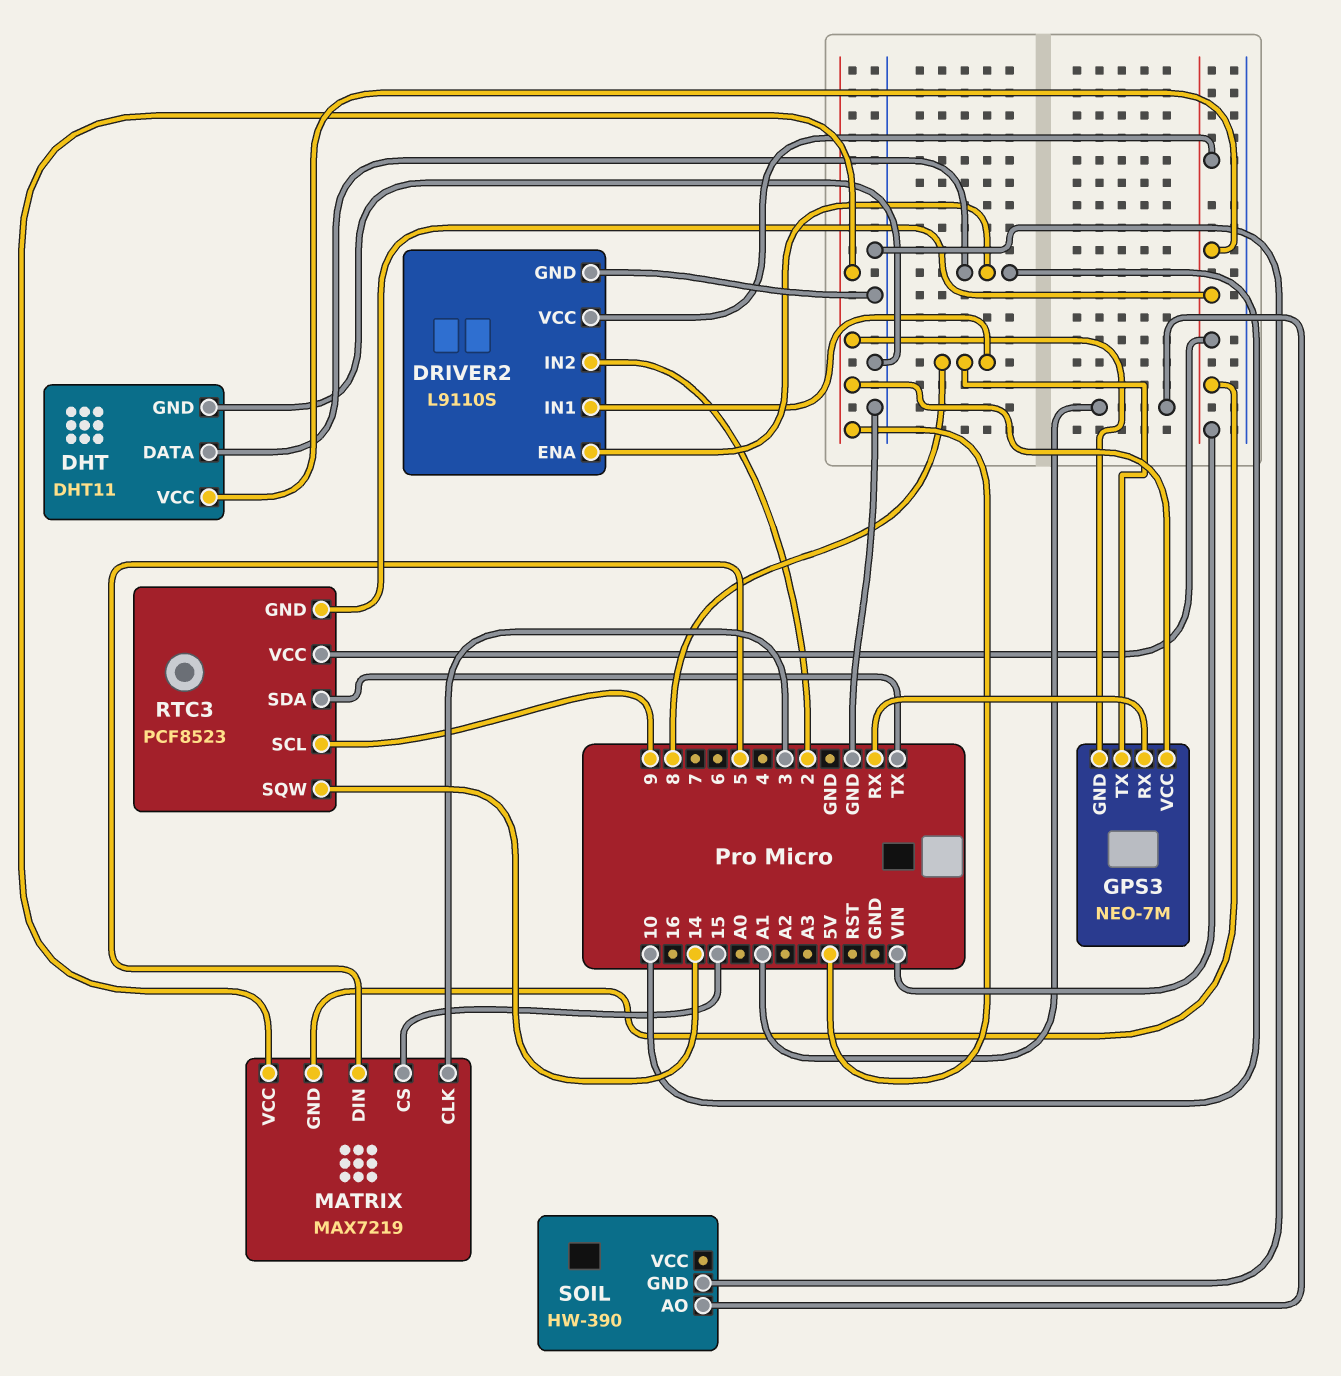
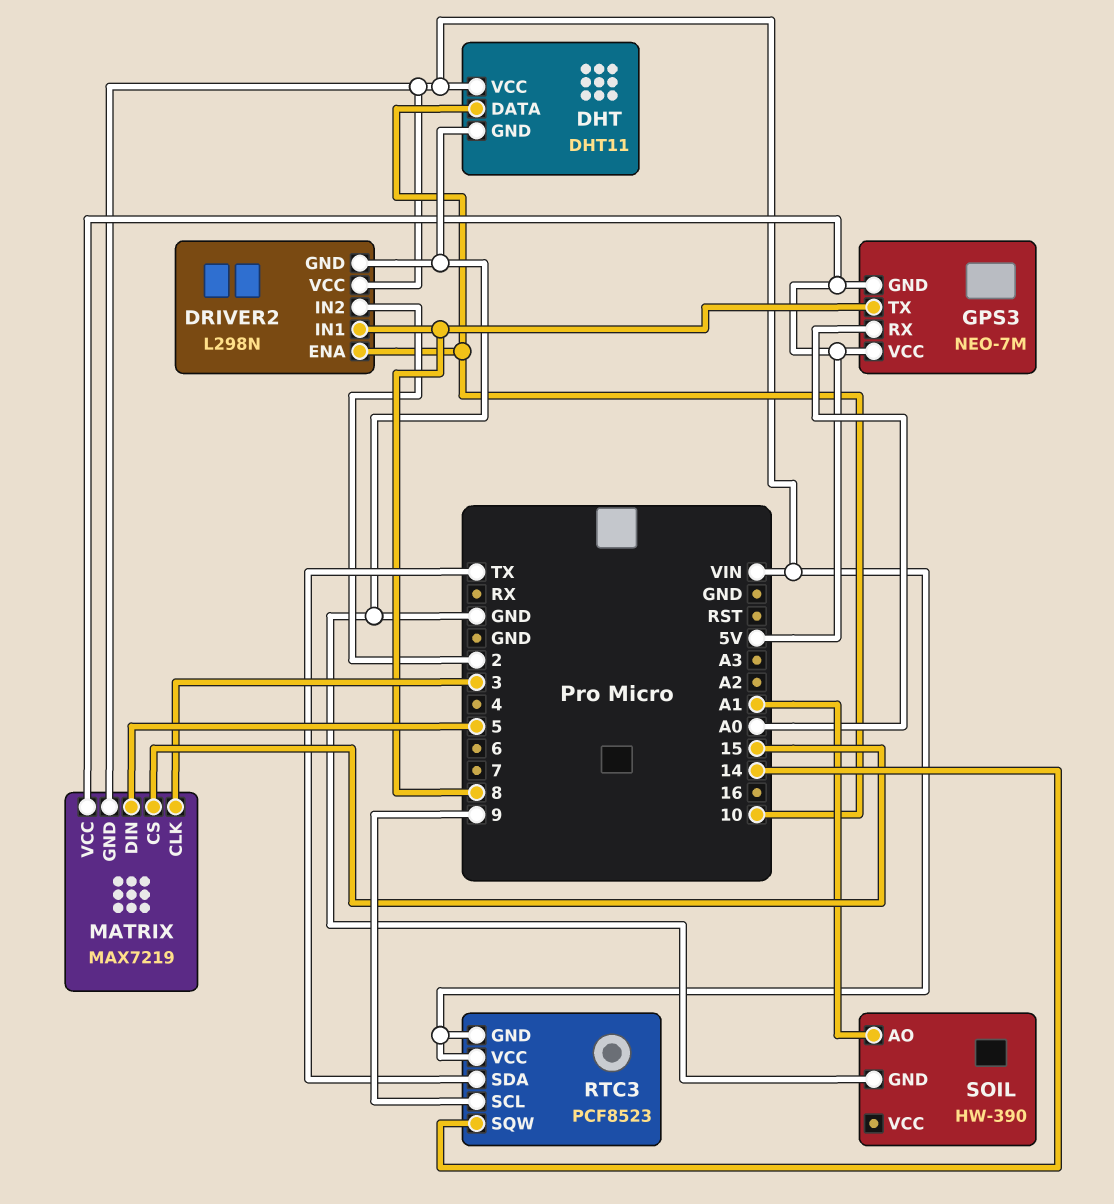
DRIVER2: L9110S -> L298N
GPS3 pin RX: RX -> A0

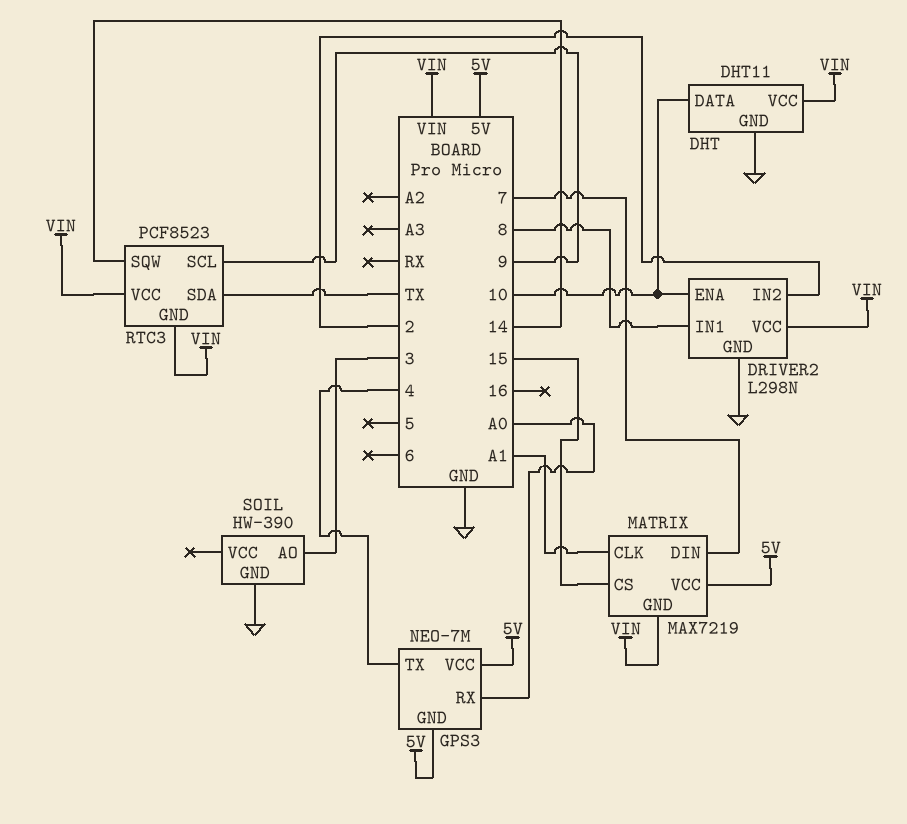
GPS3 pin TX: 8 -> 4
MATRIX pin CLK: 3 -> A1
MATRIX pin DIN: 5 -> 7
SOIL pin AO: A1 -> 3

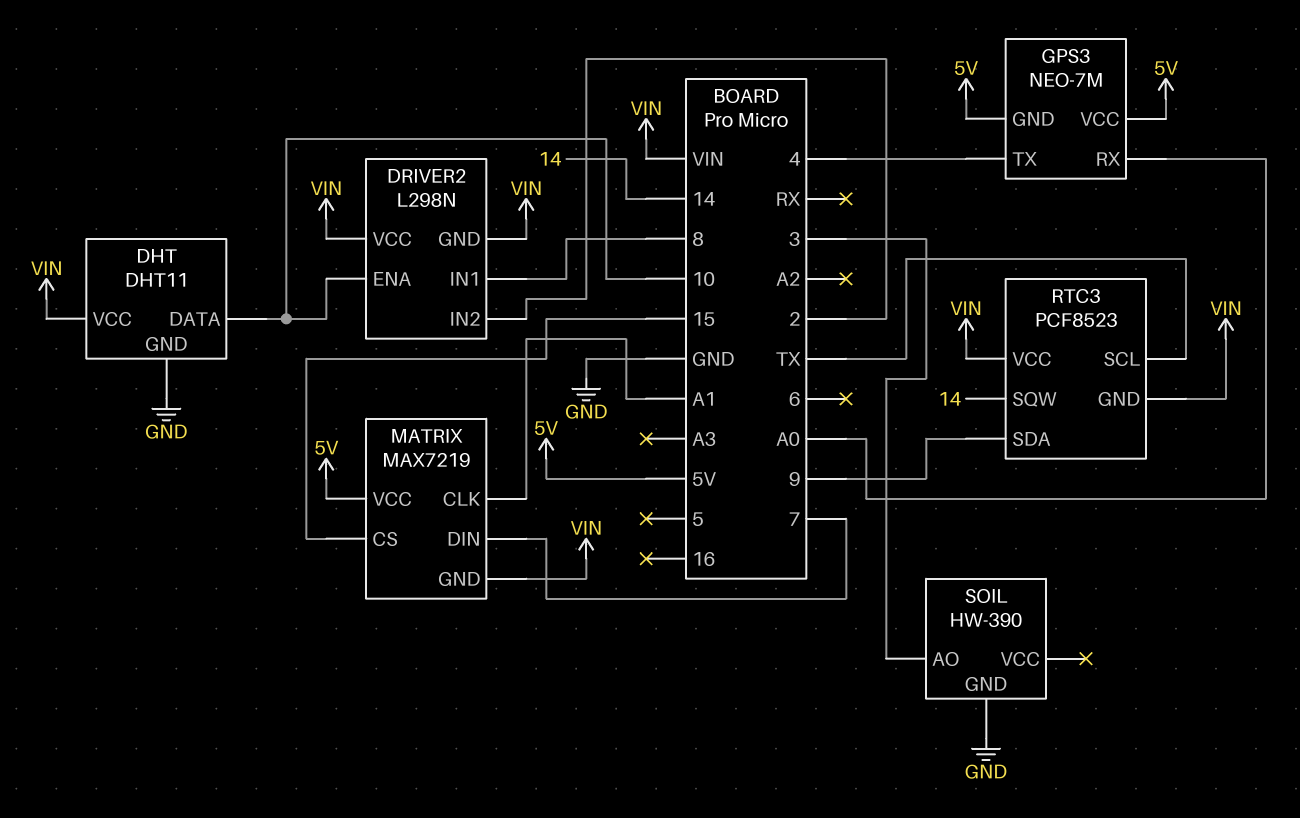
DRIVER2 pin GND: GND -> VIN
RTC3 pin SCL: 9 -> TX
RTC3 pin SDA: TX -> 9

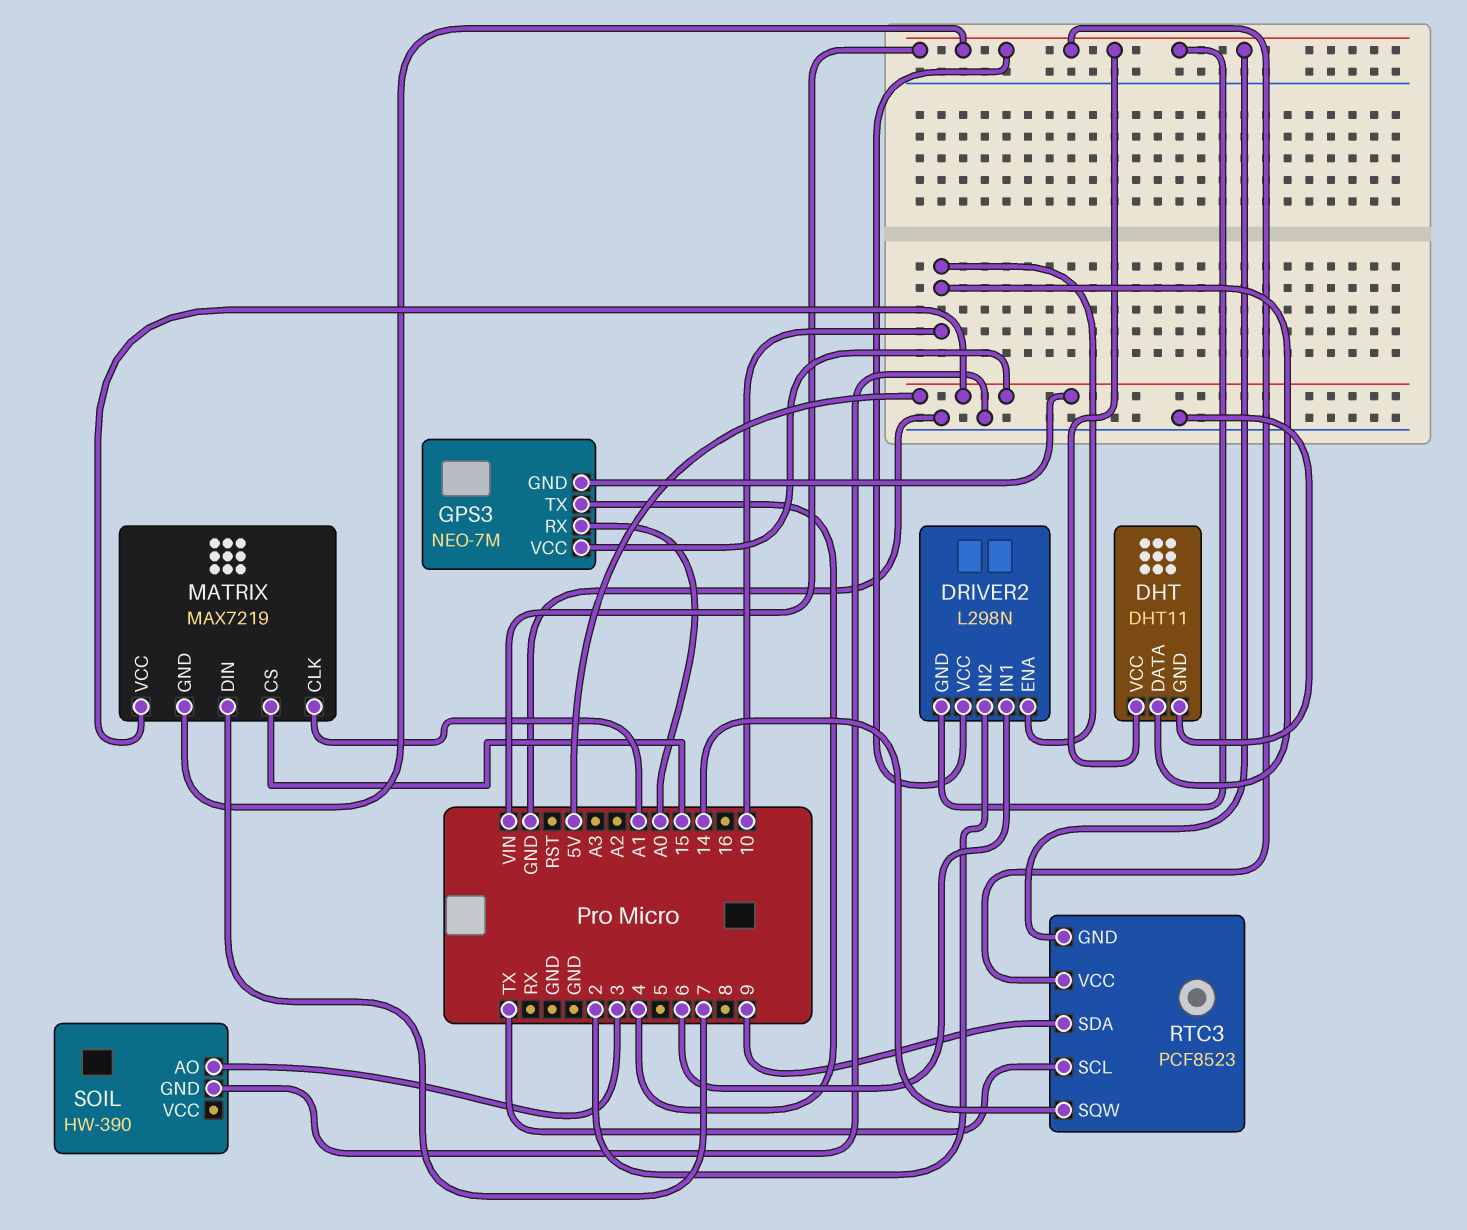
DRIVER2 pin IN1: 8 -> 6

